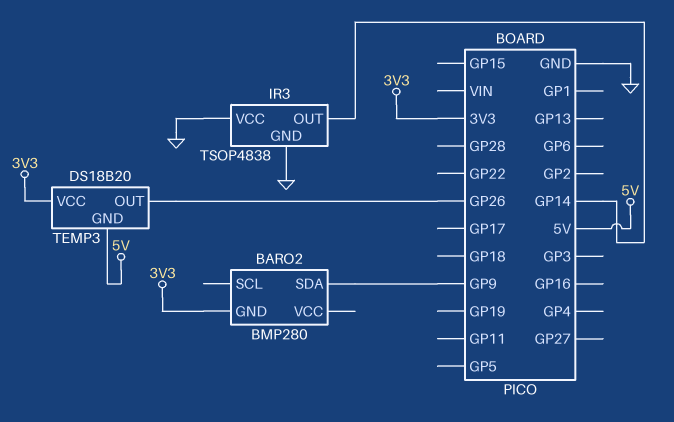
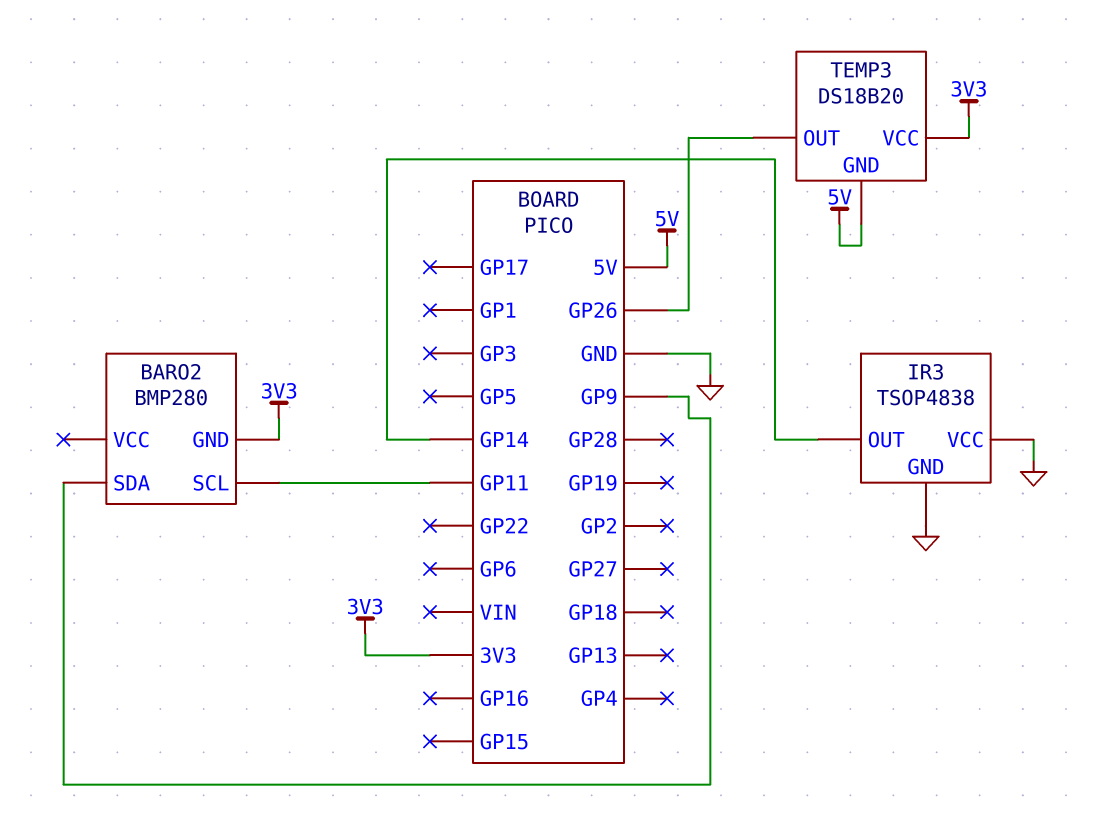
BARO2 pin SCL: none -> GP11

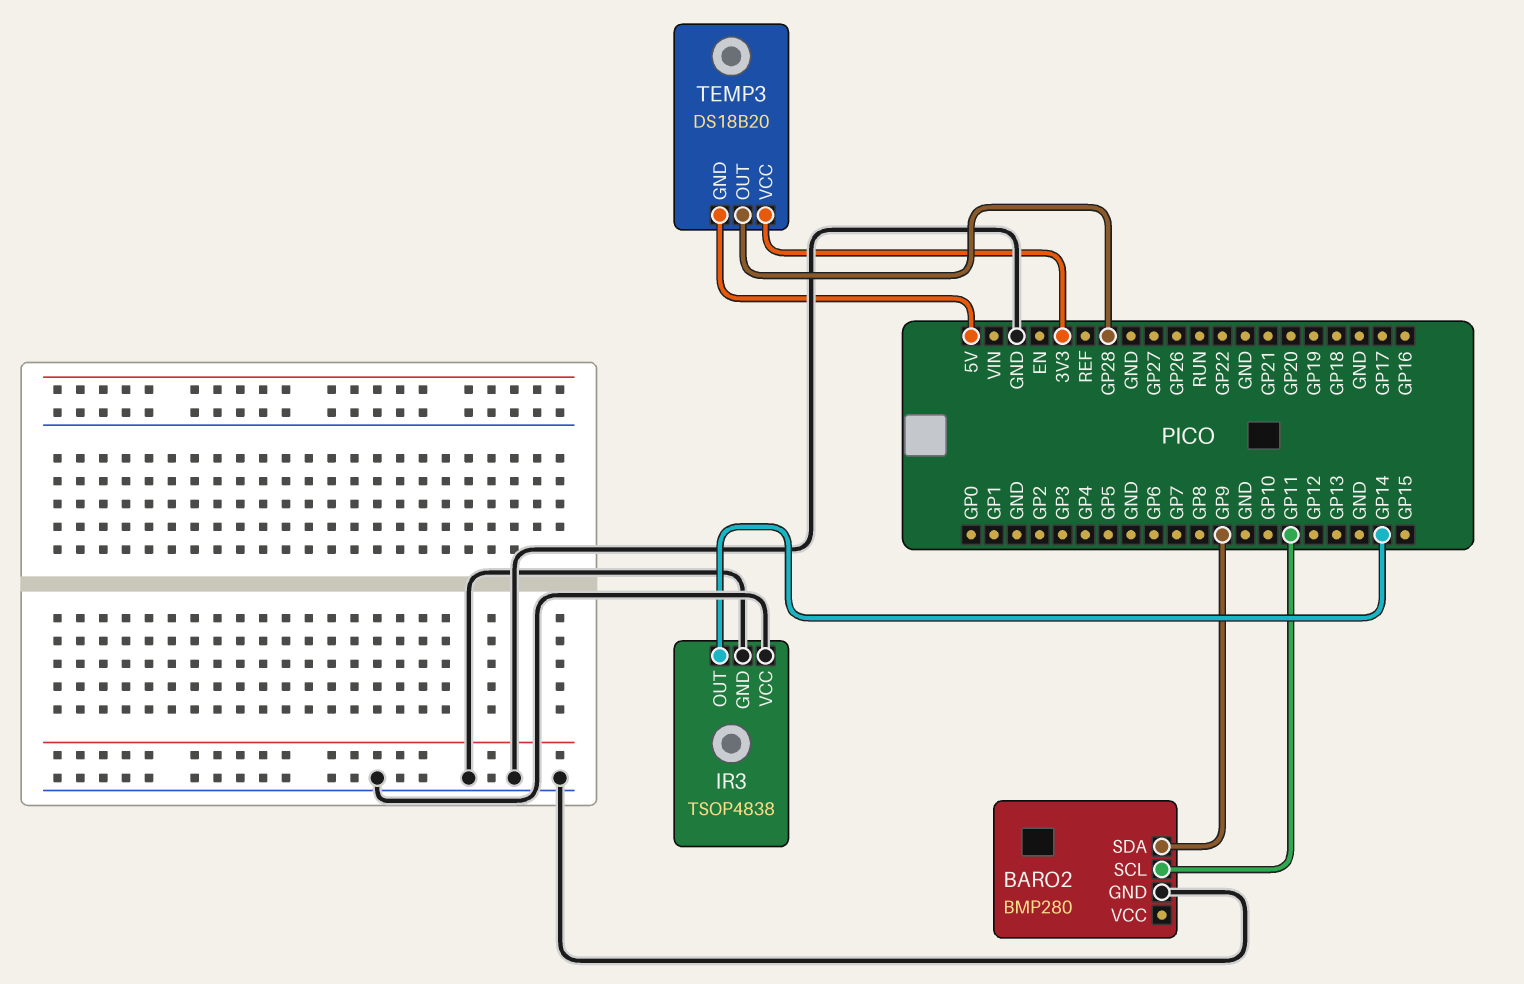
BARO2 pin GND: 3V3 -> GND
TEMP3 pin OUT: GP26 -> GP28

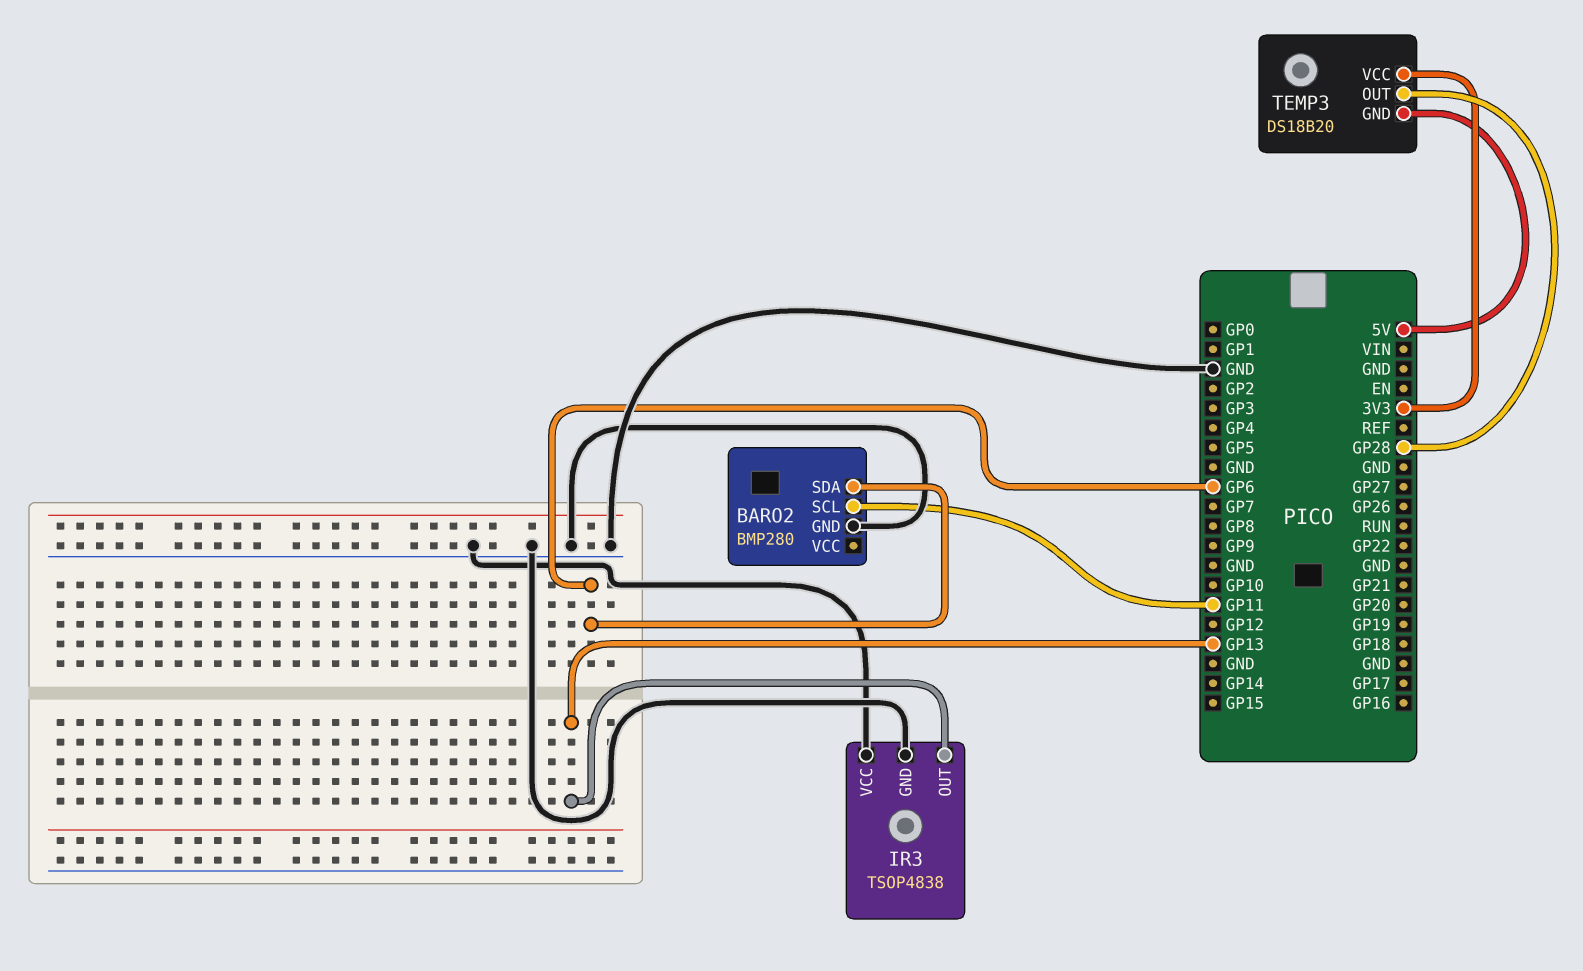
BARO2 pin SDA: GP9 -> GP6
IR3 pin OUT: GP14 -> GP13

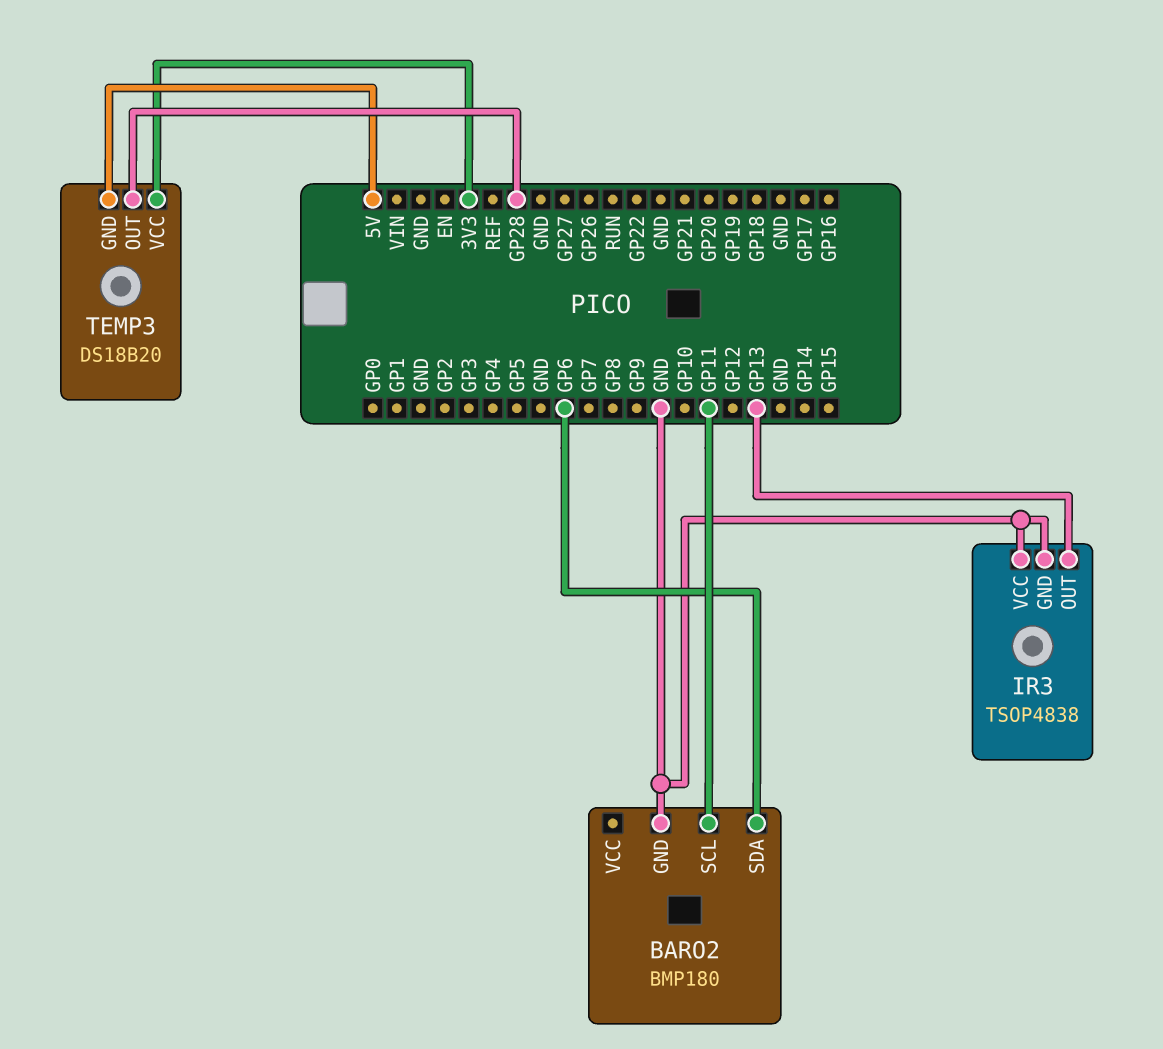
BARO2: BMP280 -> BMP180

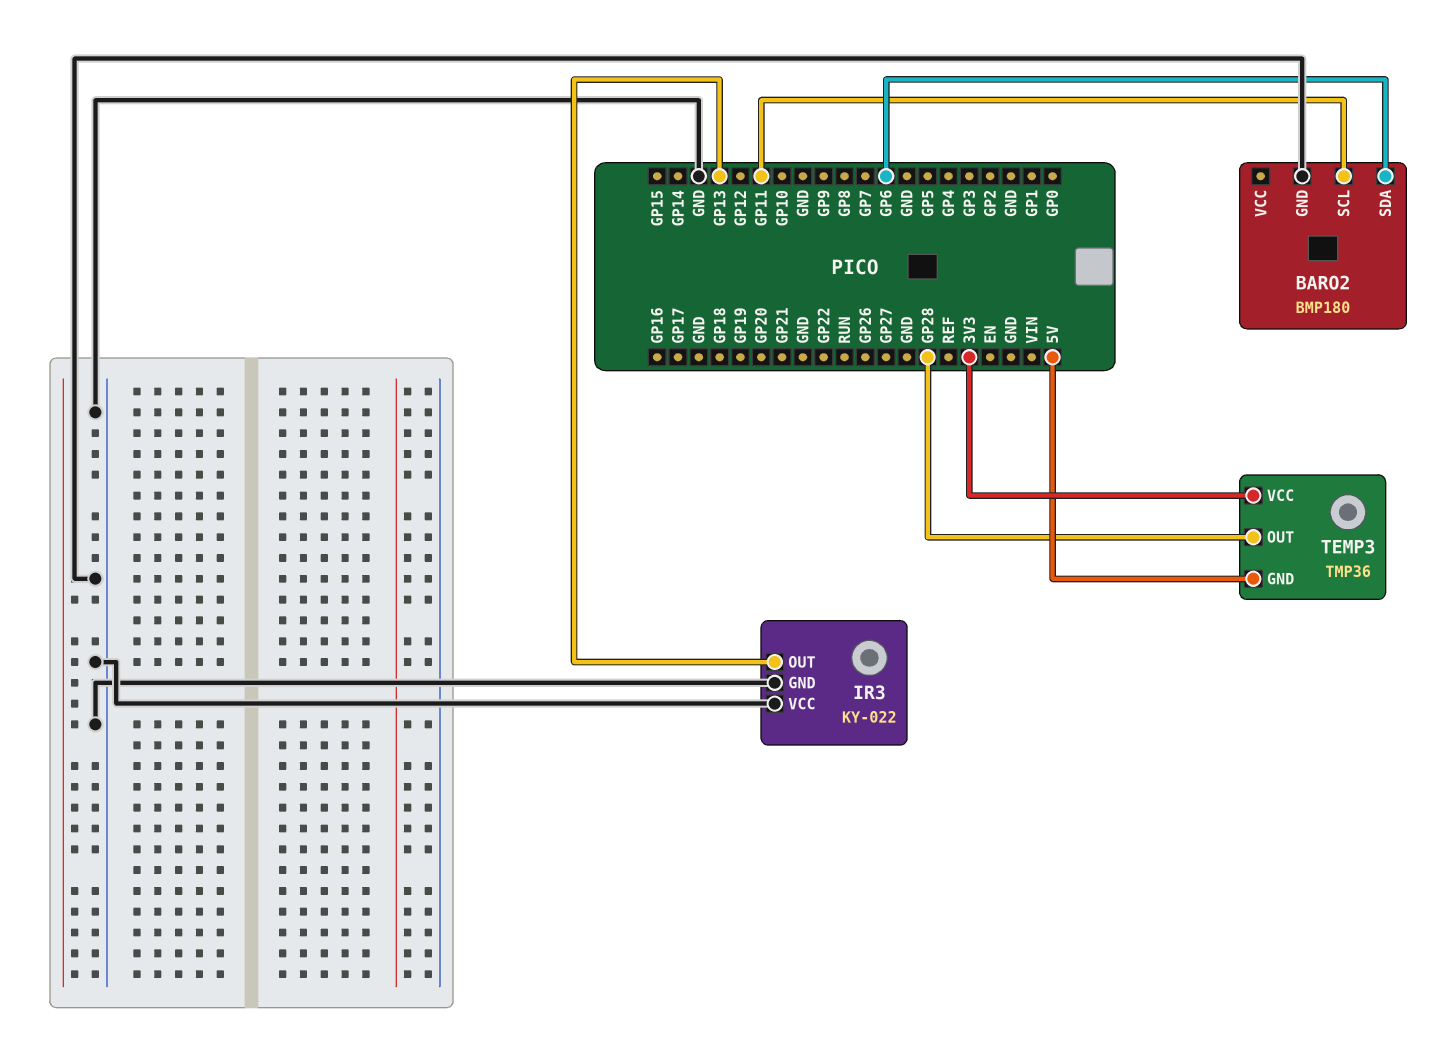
IR3: TSOP4838 -> KY-022
TEMP3: DS18B20 -> TMP36

